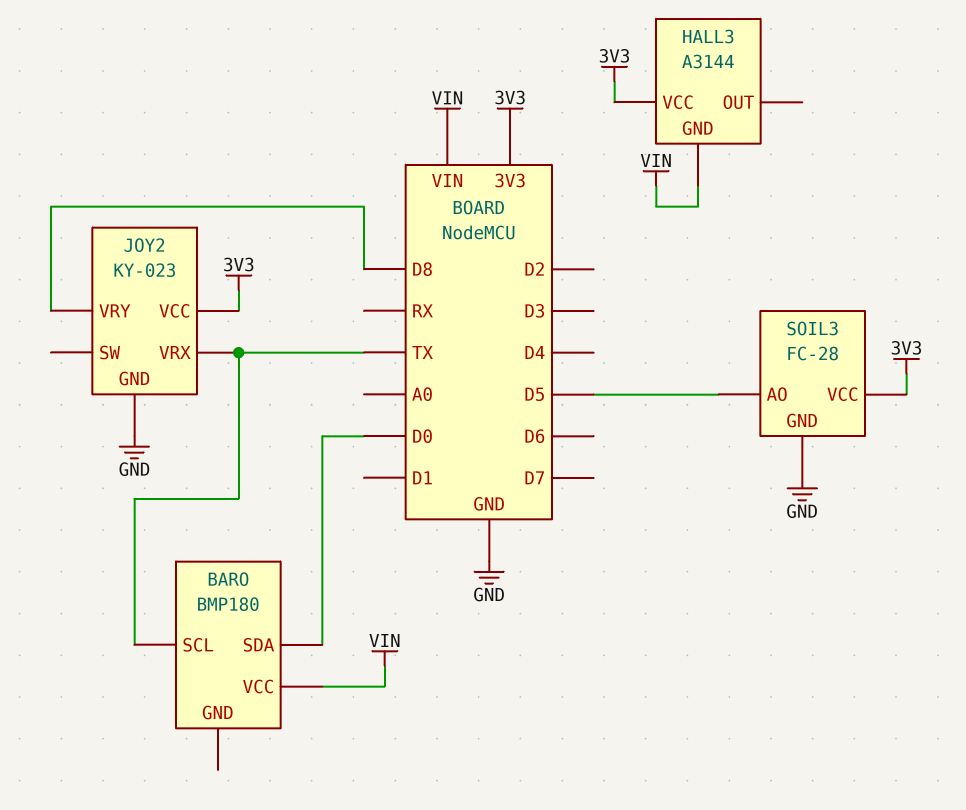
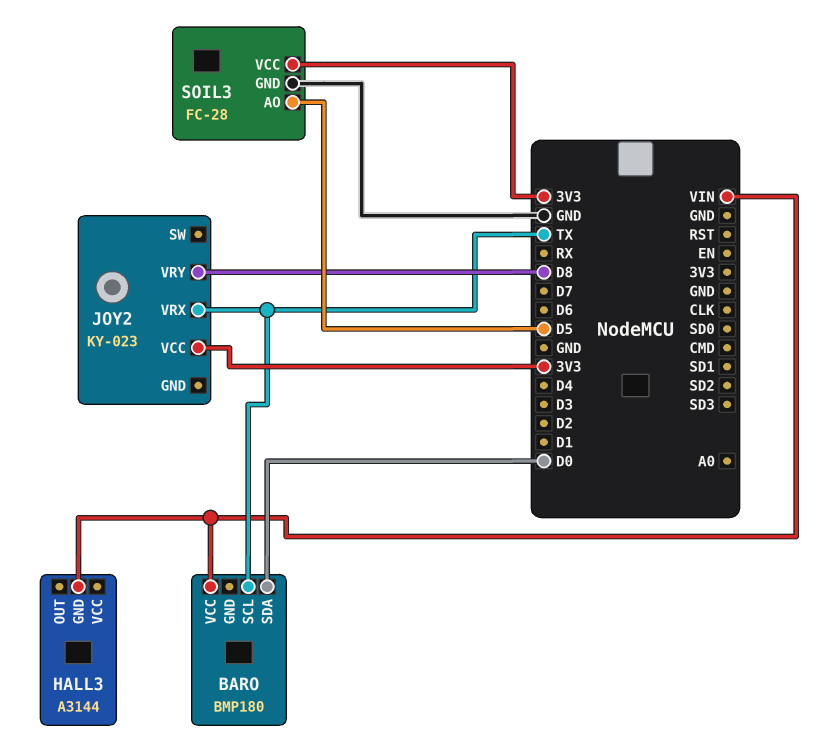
HALL3 pin VCC: 3V3 -> none
JOY2 pin GND: GND -> none

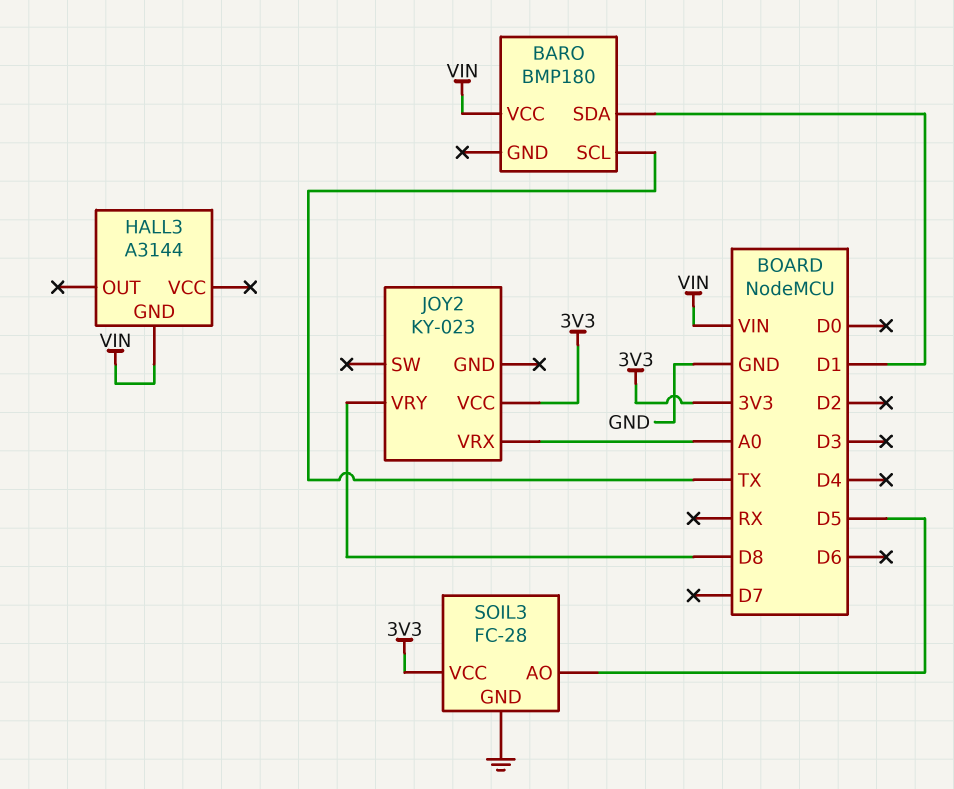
BARO pin SDA: D0 -> D1
JOY2 pin VRX: TX -> A0

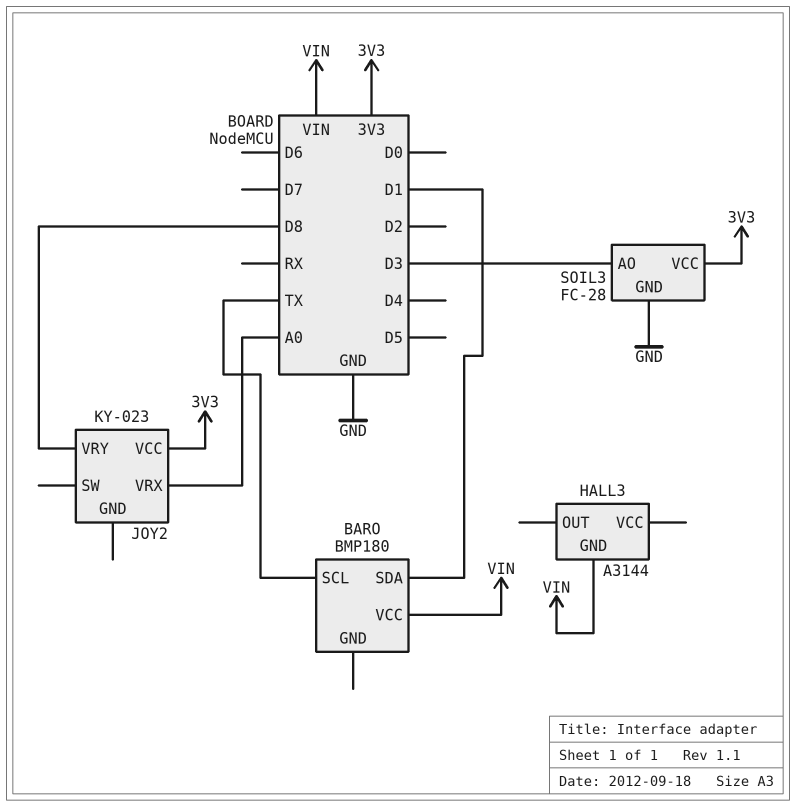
SOIL3 pin AO: D5 -> D3

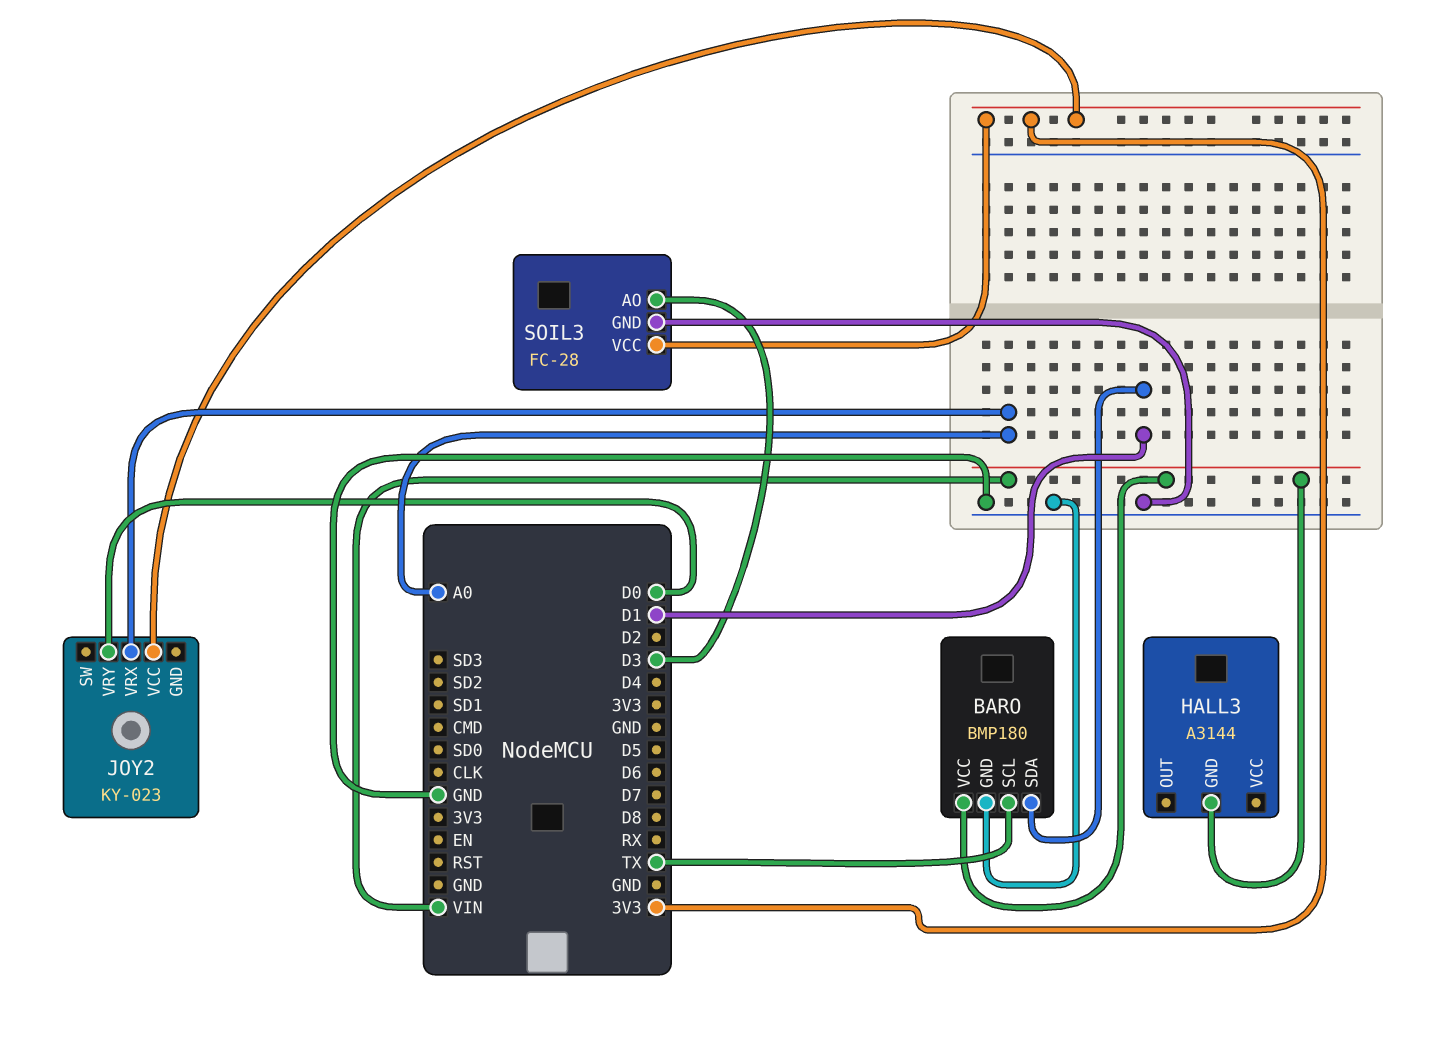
BARO pin GND: none -> GND
JOY2 pin VRY: D8 -> D0

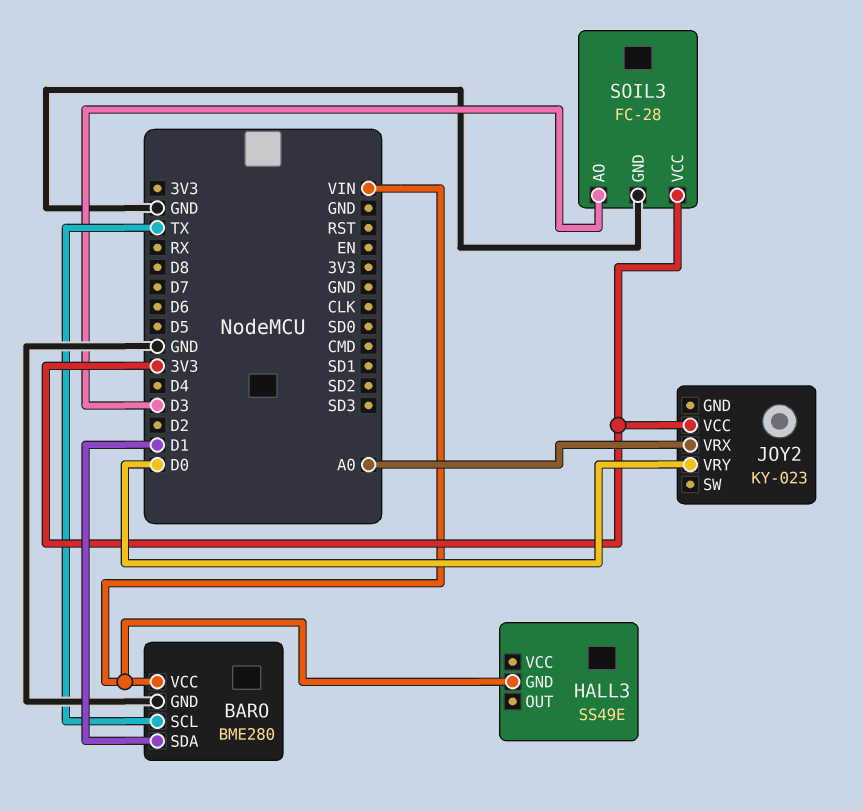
BARO: BMP180 -> BME280
HALL3: A3144 -> SS49E

